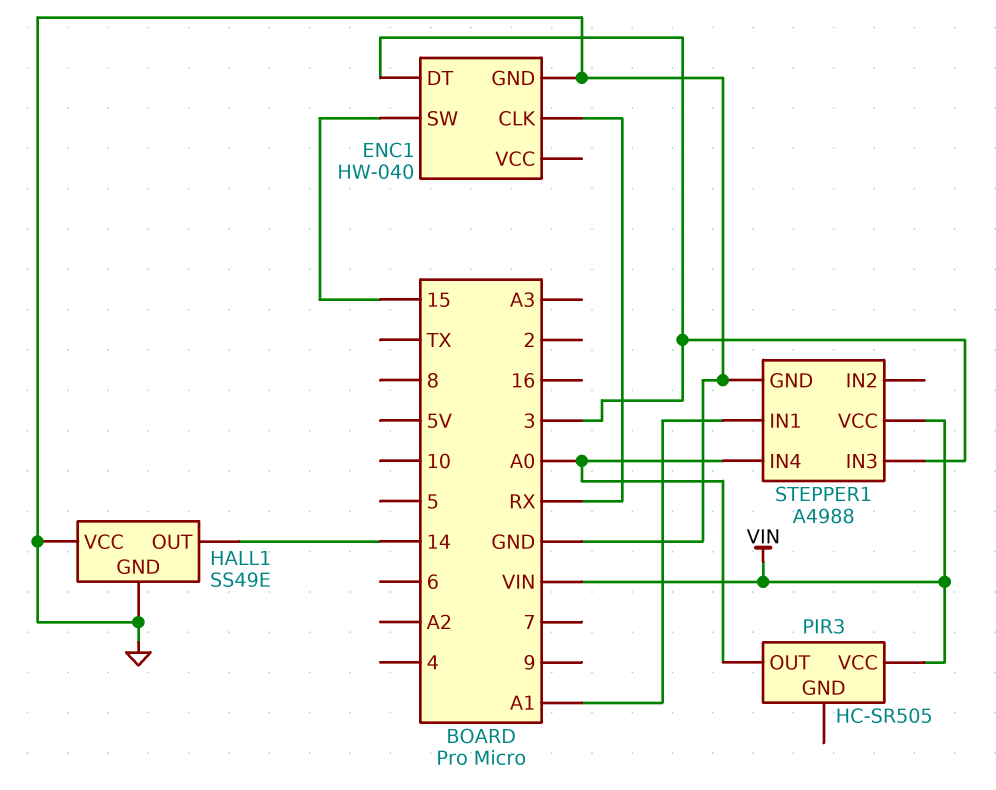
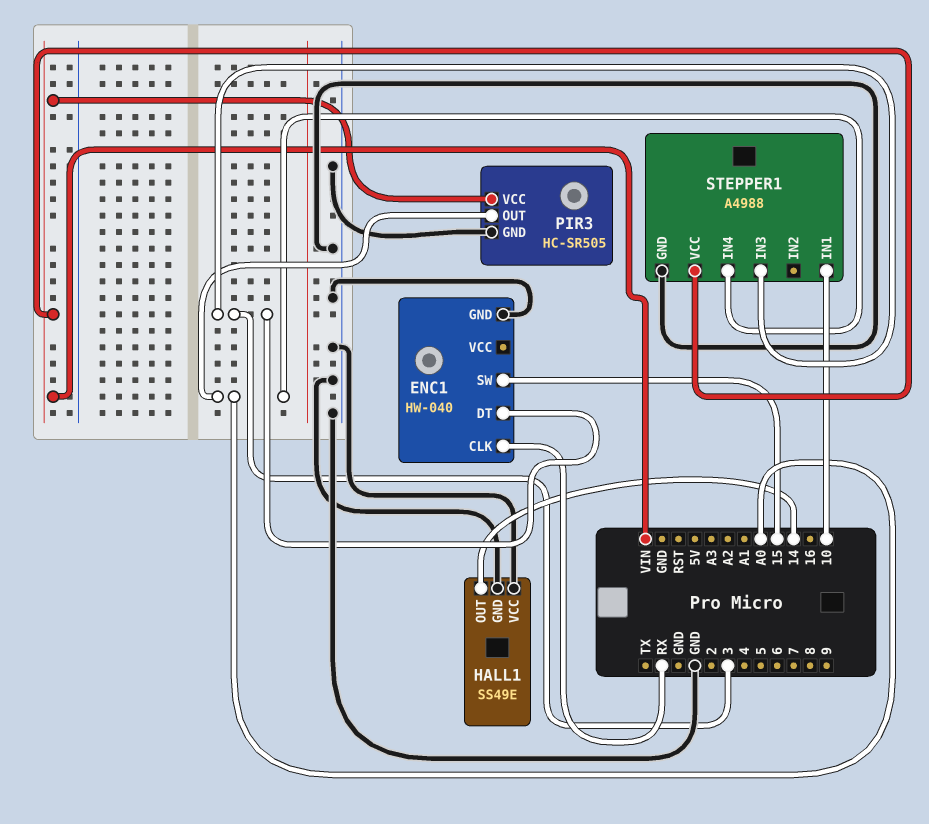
PIR3 pin GND: none -> GND
STEPPER1 pin IN1: A1 -> 10

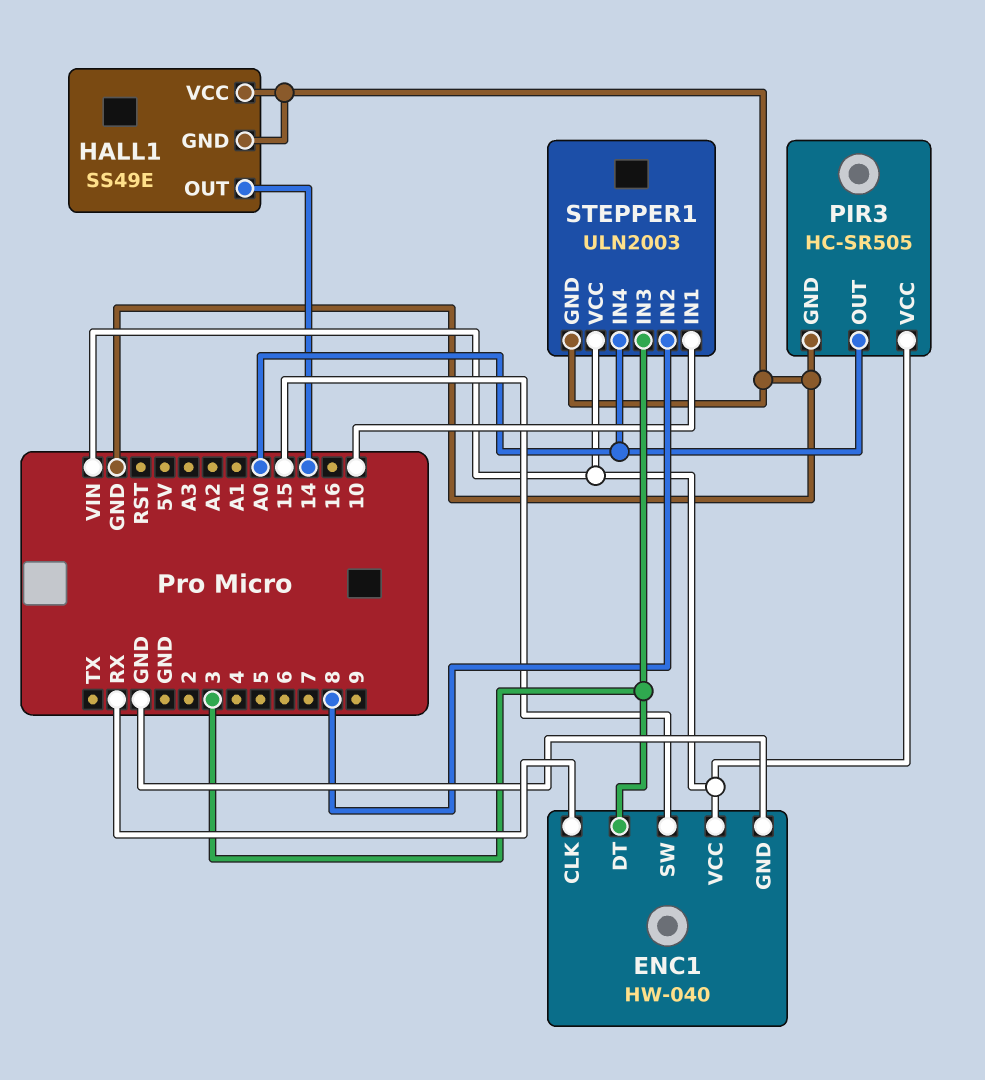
ENC1 pin VCC: none -> VIN
STEPPER1: A4988 -> ULN2003
STEPPER1 pin IN2: none -> 8

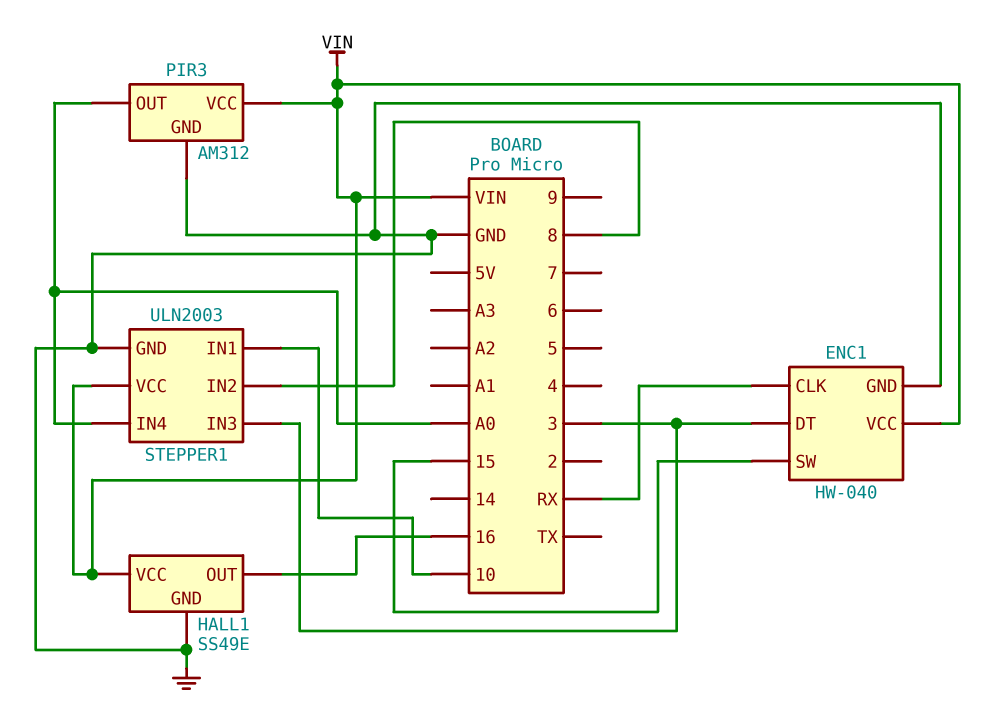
HALL1 pin OUT: 14 -> 16
HALL1 pin VCC: GND -> VIN
PIR3: HC-SR505 -> AM312

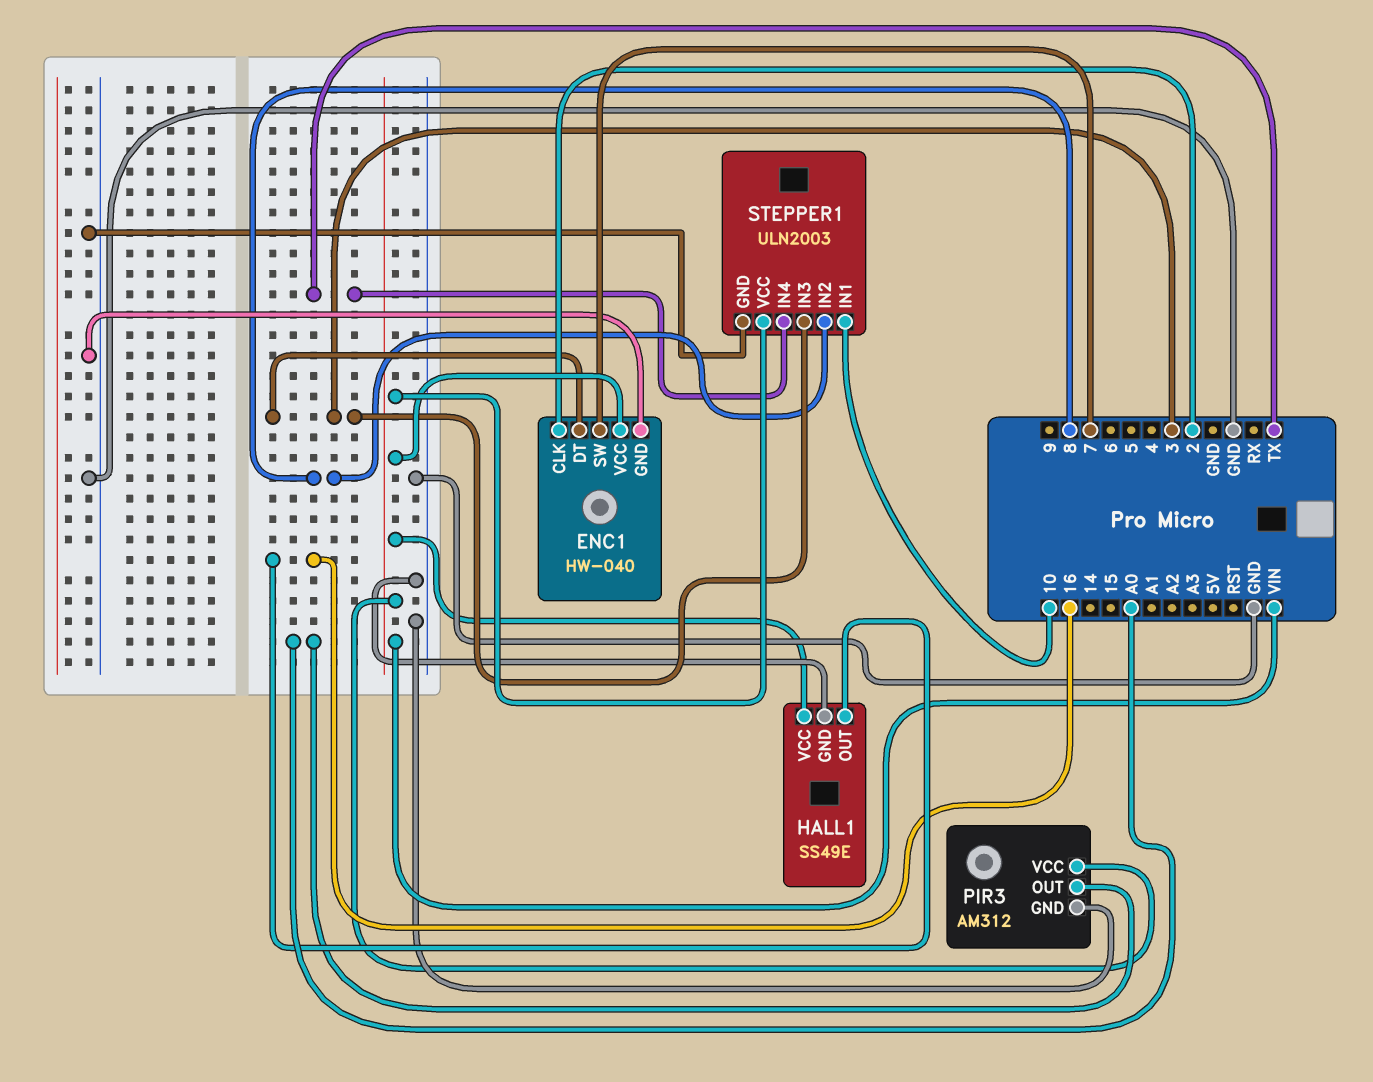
ENC1 pin CLK: RX -> 2
ENC1 pin SW: 15 -> 7
STEPPER1 pin IN4: A0 -> TX

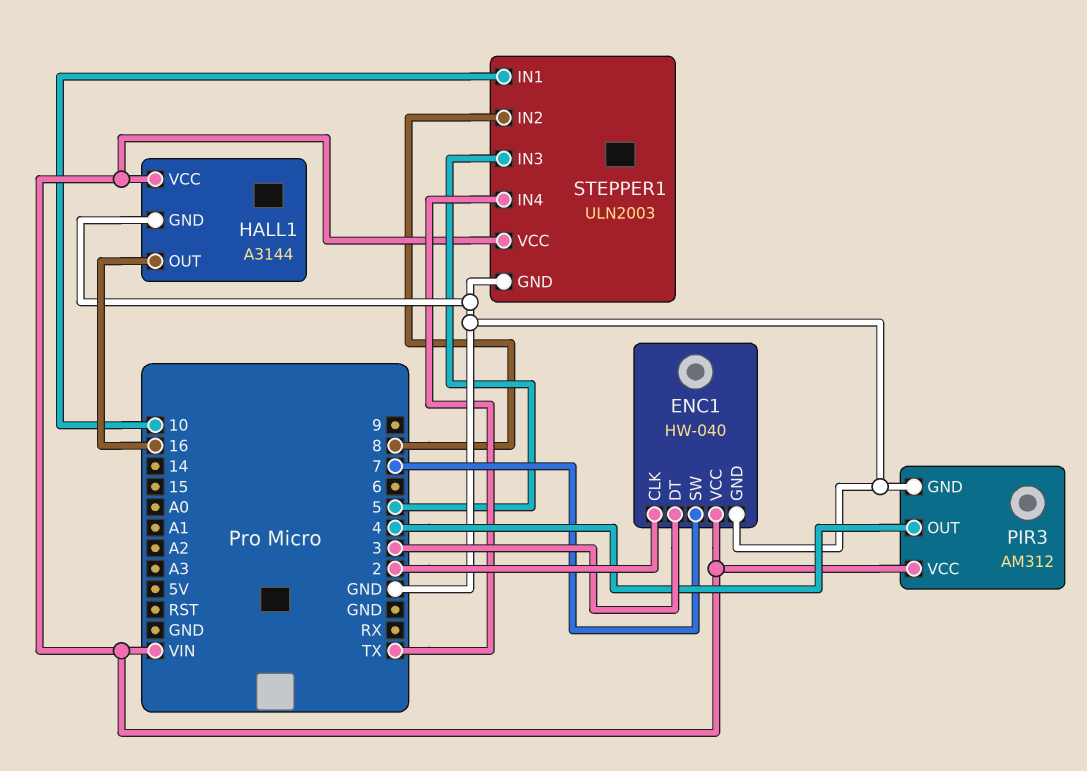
HALL1: SS49E -> A3144
PIR3 pin OUT: A0 -> 4
STEPPER1 pin IN3: 3 -> 5

